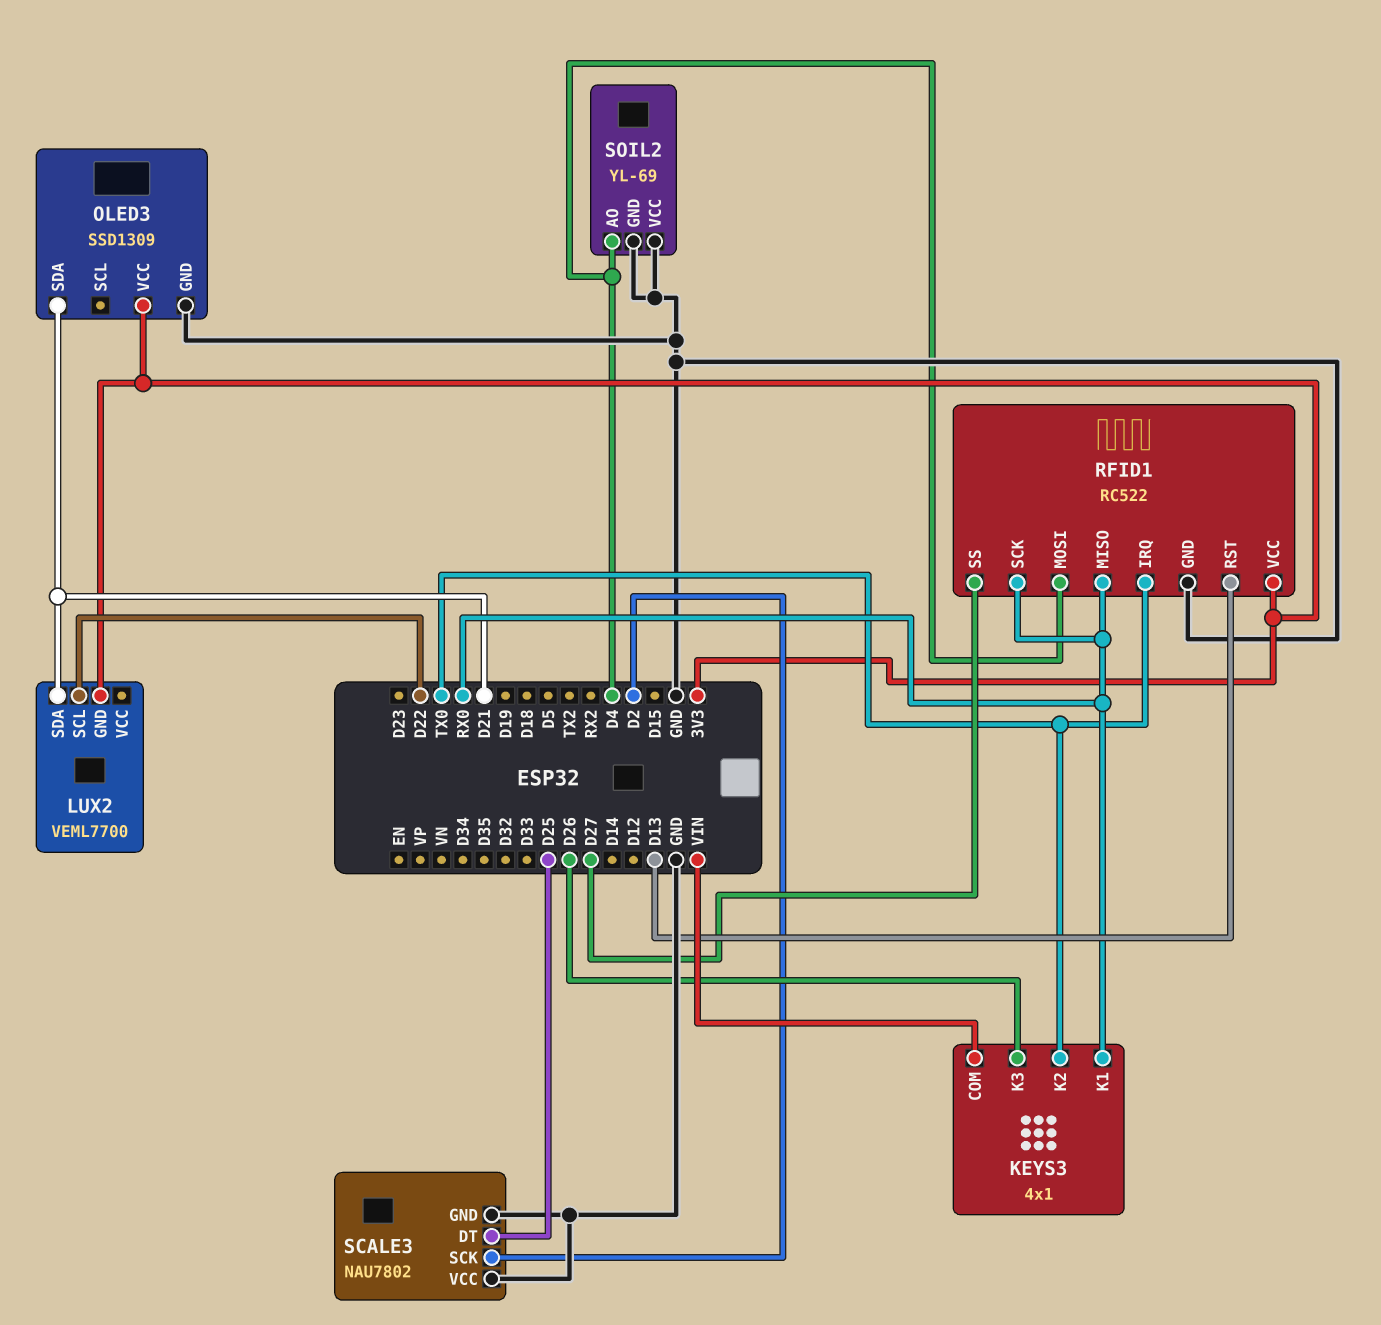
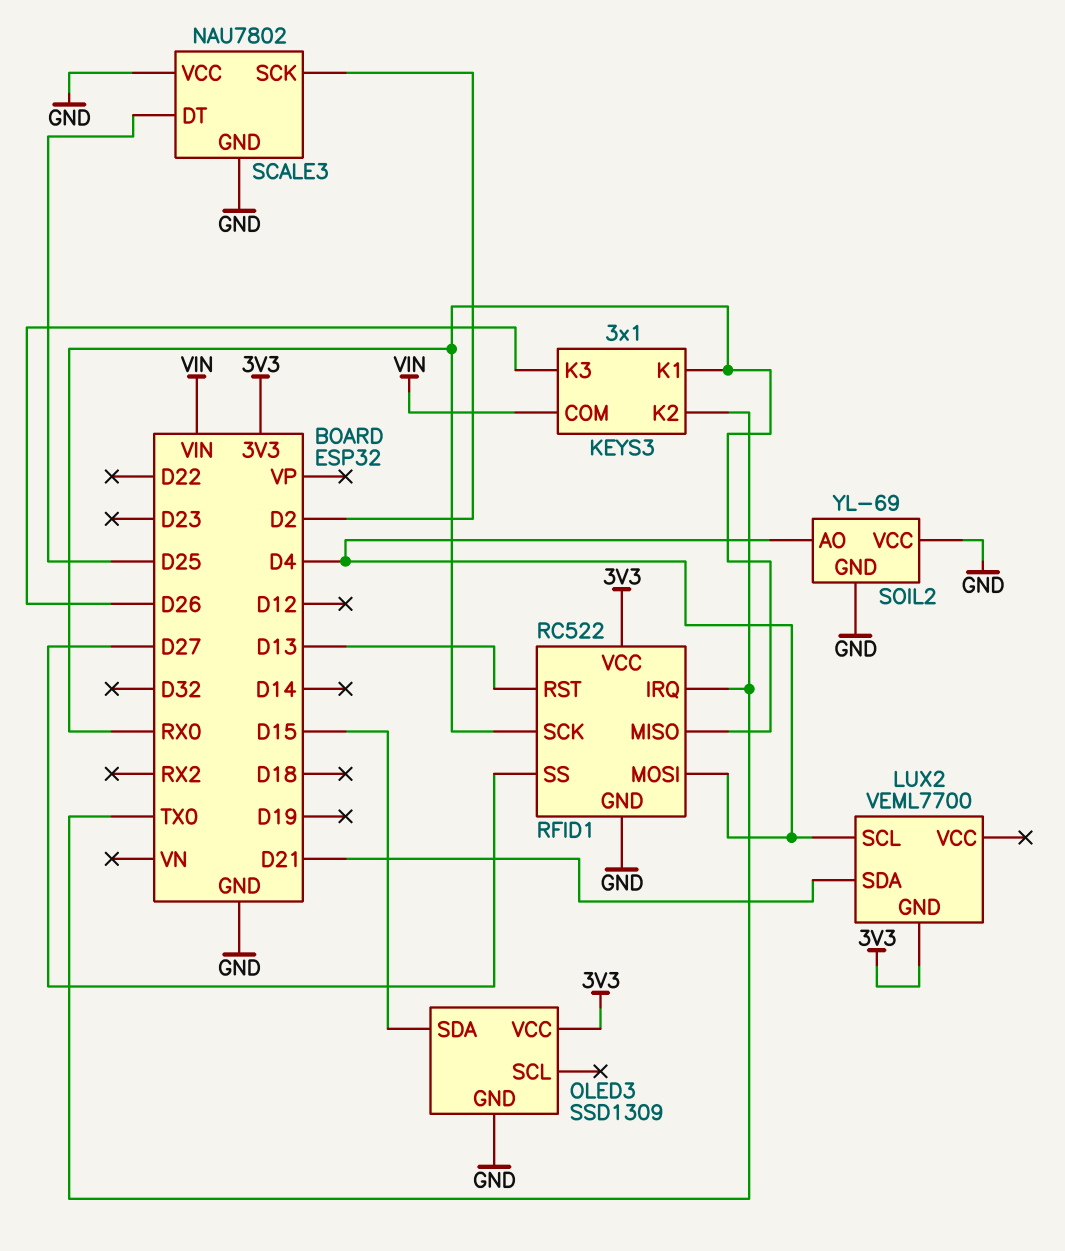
KEYS3: 4x1 -> 3x1
LUX2 pin SCL: D22 -> D4
OLED3 pin SDA: D21 -> D15

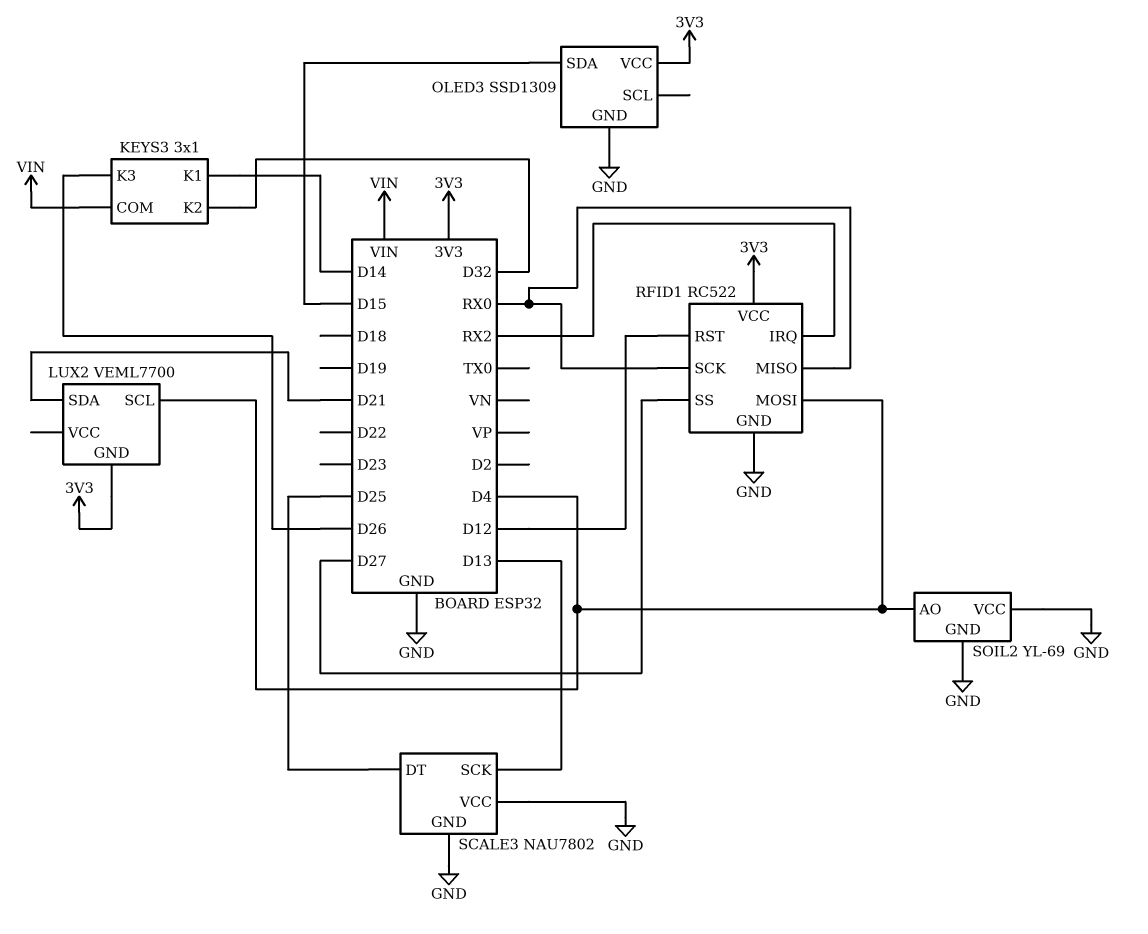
KEYS3 pin K1: RX0 -> D14
KEYS3 pin K2: TX0 -> D32
RFID1 pin IRQ: TX0 -> RX2
RFID1 pin RST: D13 -> D12
SCALE3 pin SCK: D2 -> D13

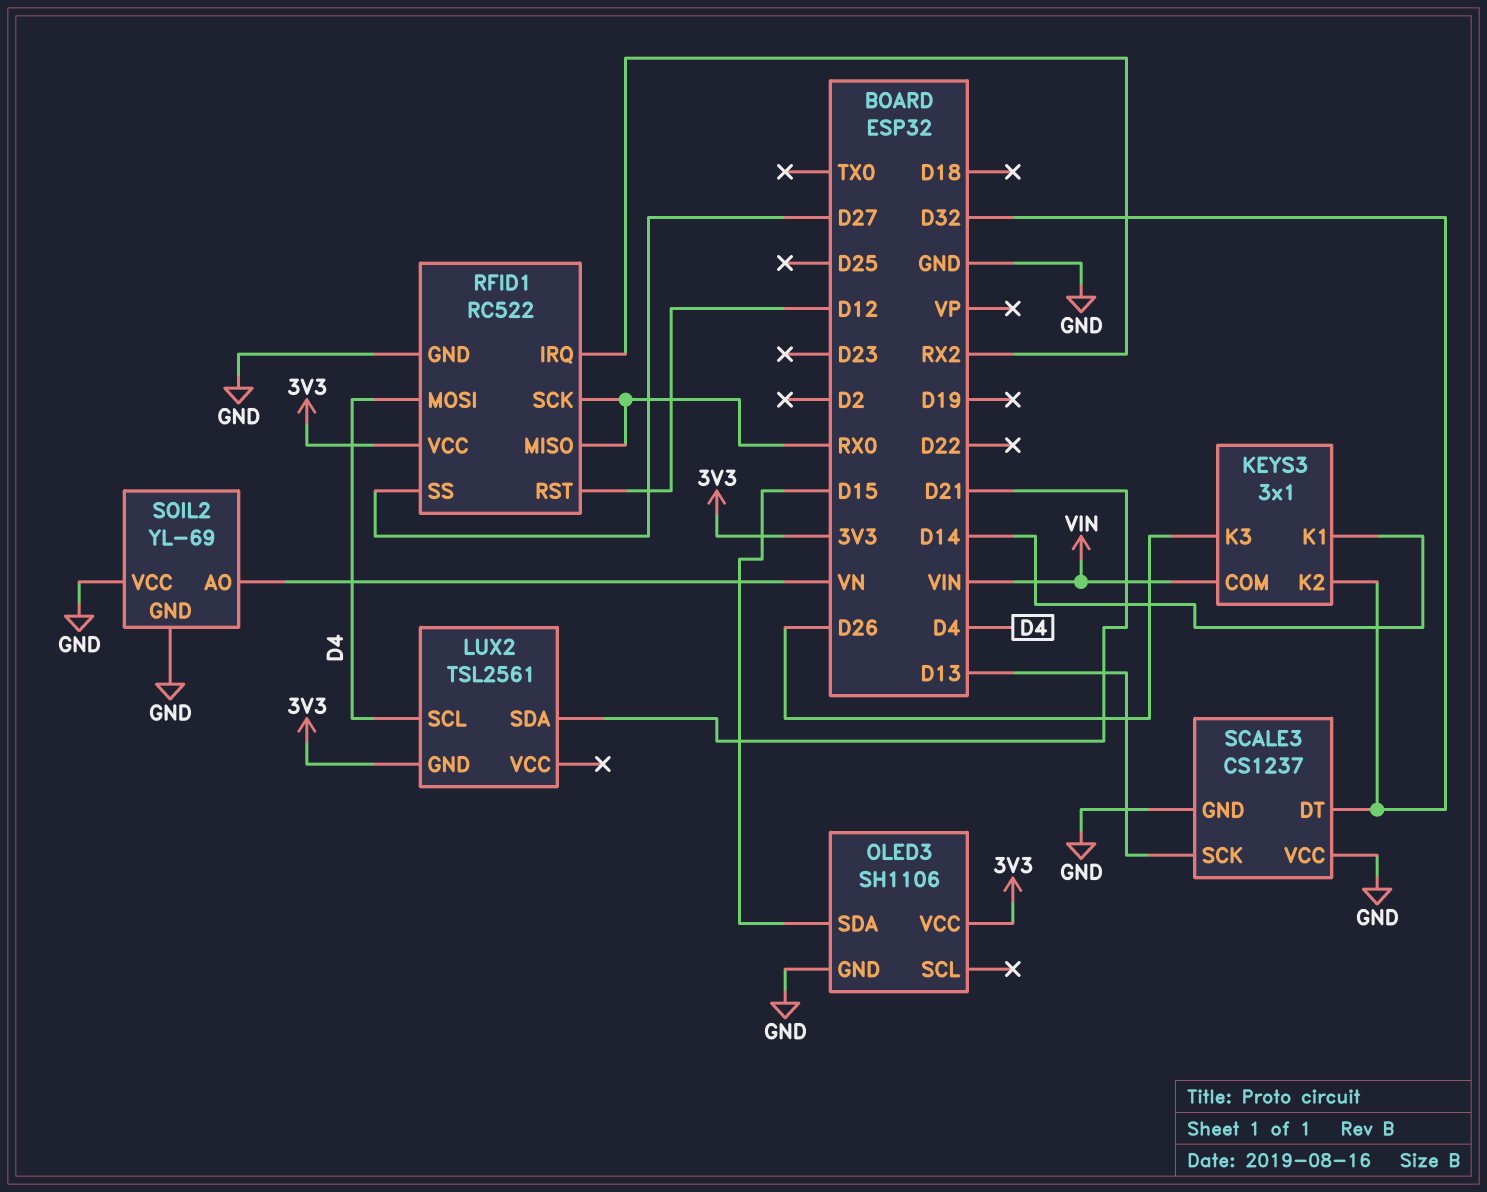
LUX2: VEML7700 -> TSL2561
OLED3: SSD1309 -> SH1106
SCALE3: NAU7802 -> CS1237
SCALE3 pin DT: D25 -> D32
SOIL2 pin AO: D4 -> VN

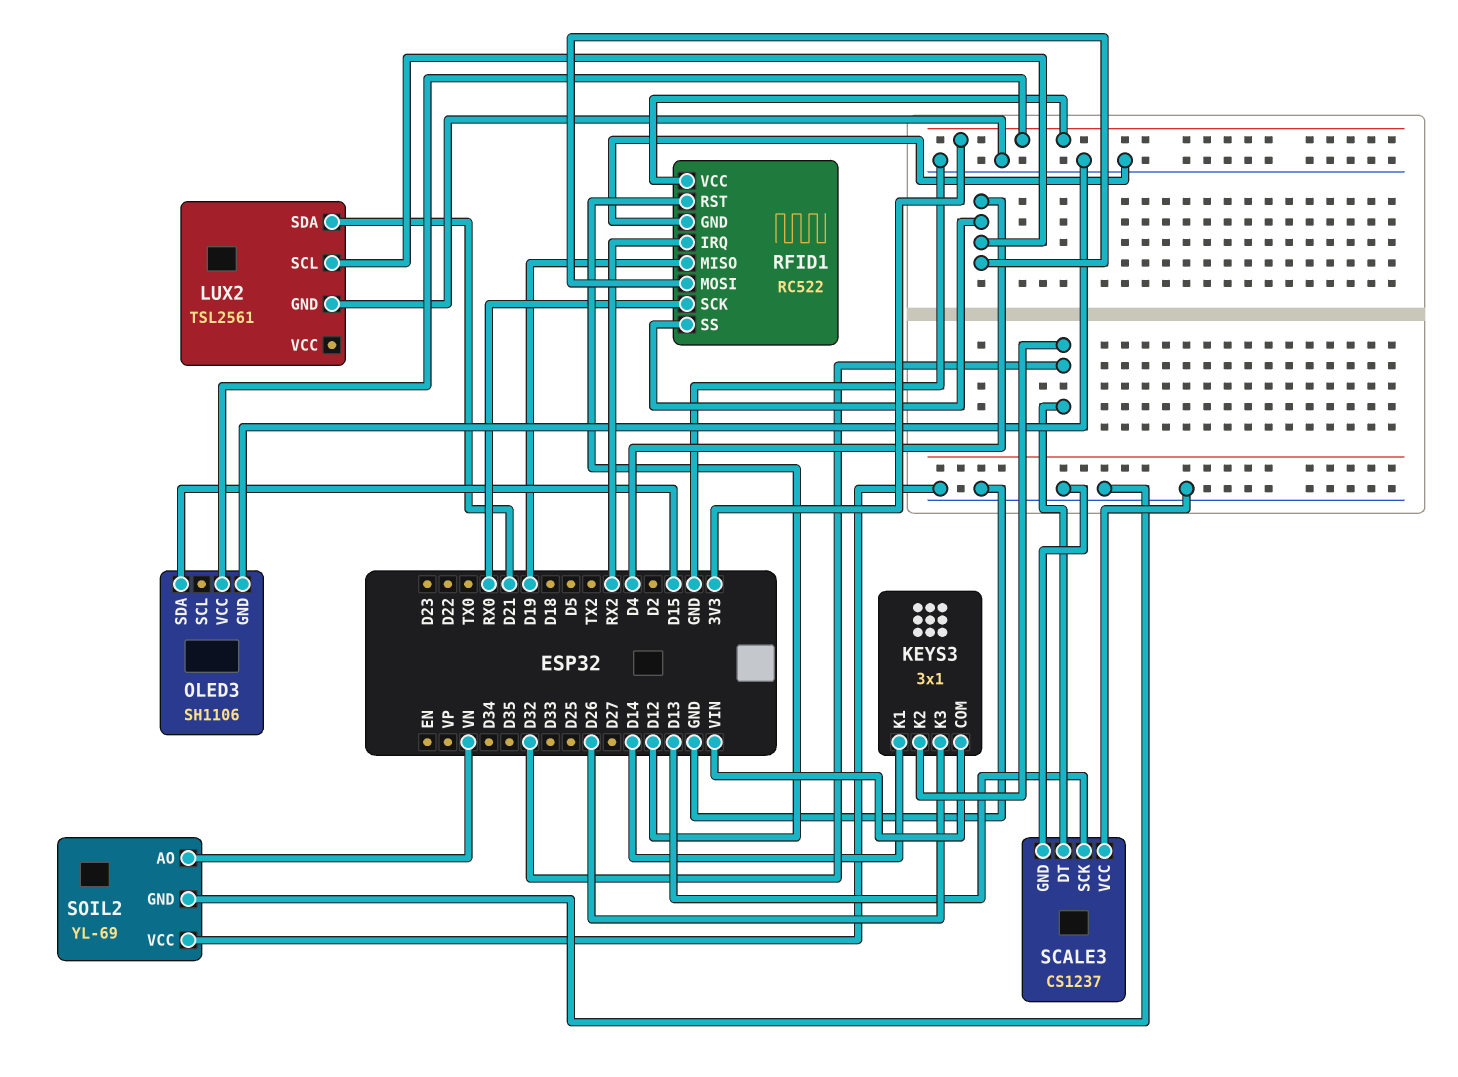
LUX2 pin GND: 3V3 -> GND
RFID1 pin MISO: RX0 -> D19
RFID1 pin SS: D27 -> D4

